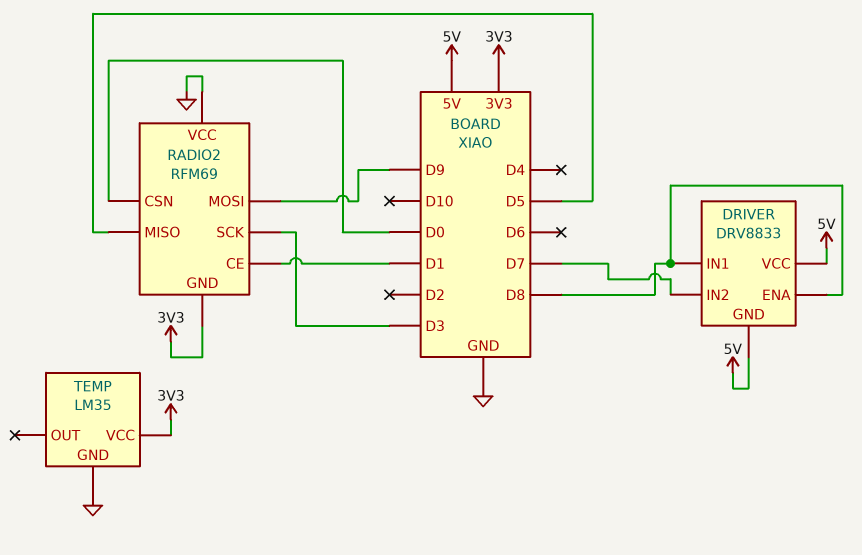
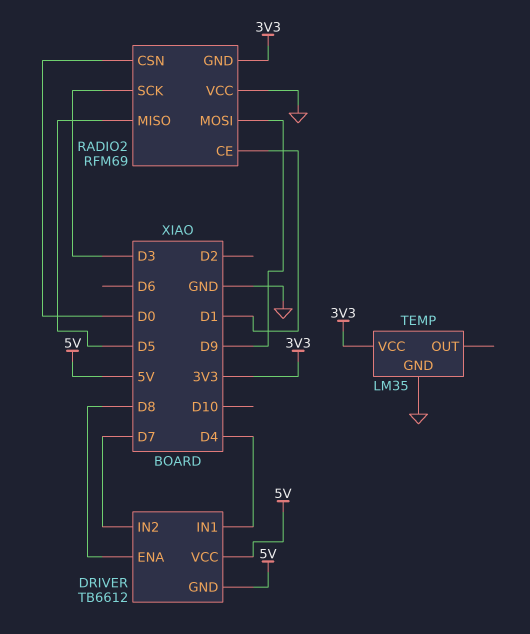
DRIVER: DRV8833 -> TB6612
DRIVER pin IN1: D8 -> D4

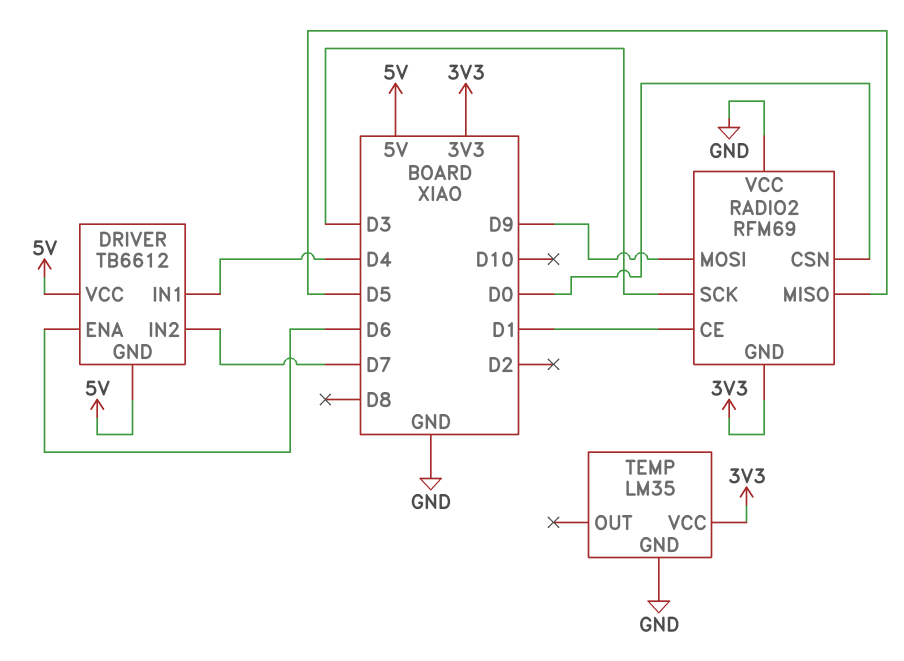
DRIVER pin ENA: D8 -> D6

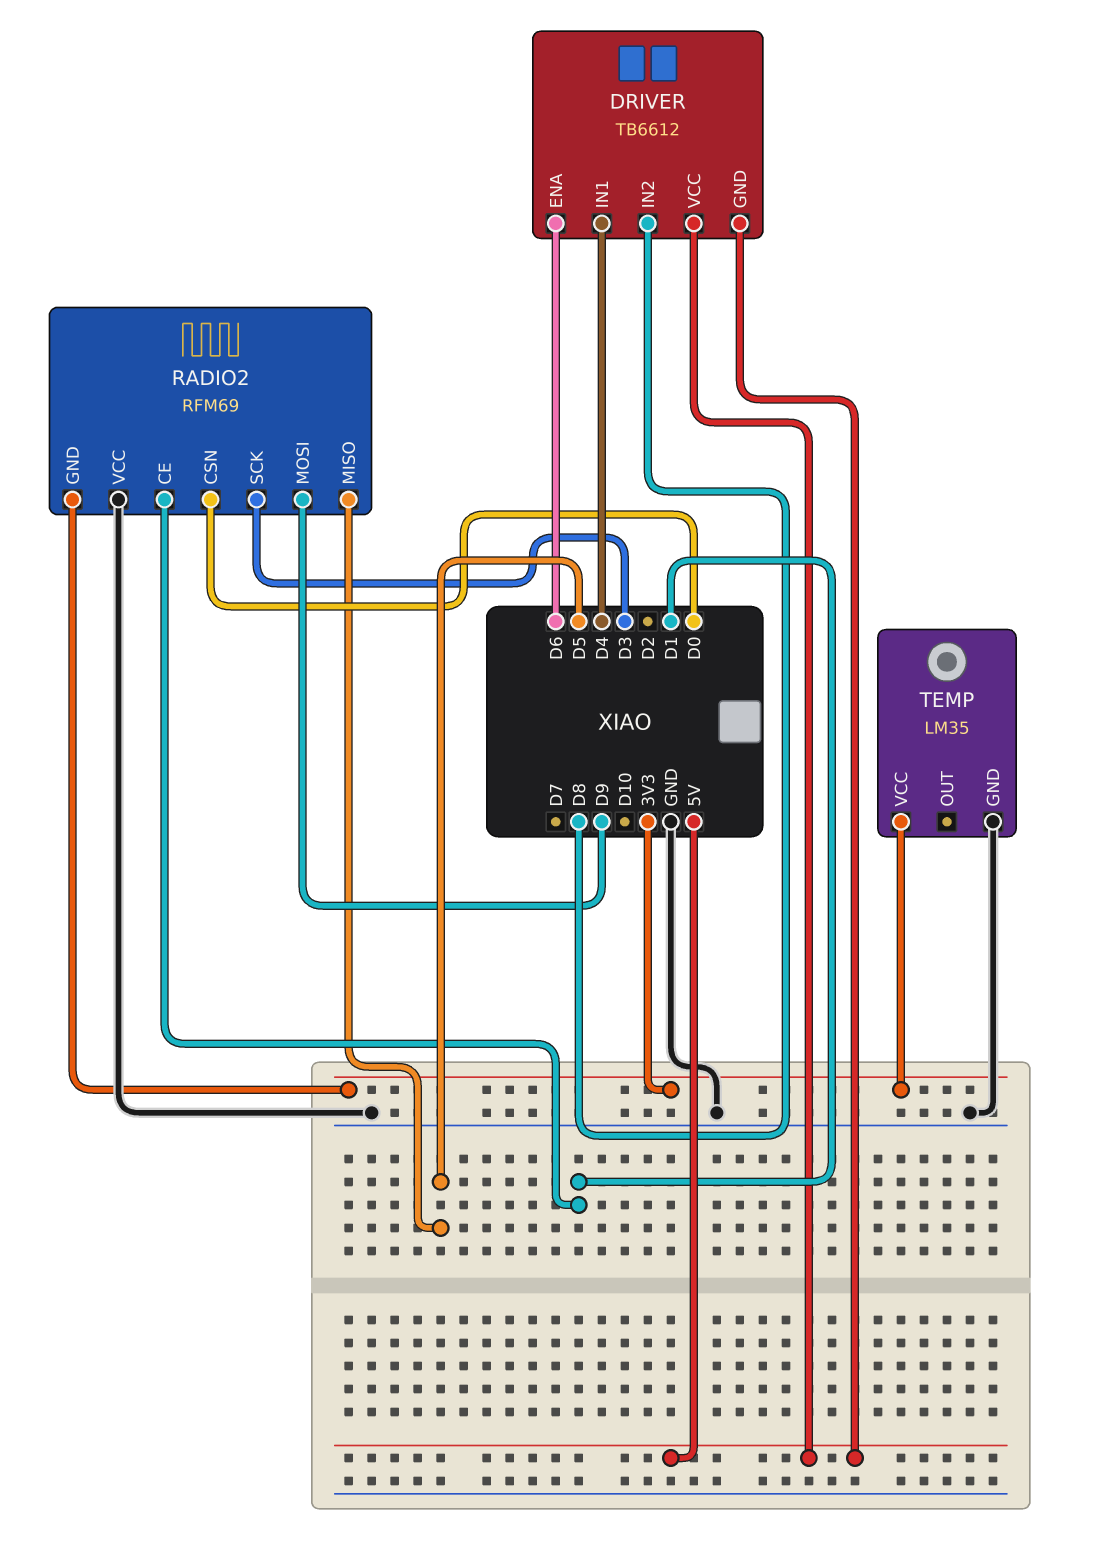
DRIVER pin IN2: D7 -> D8

